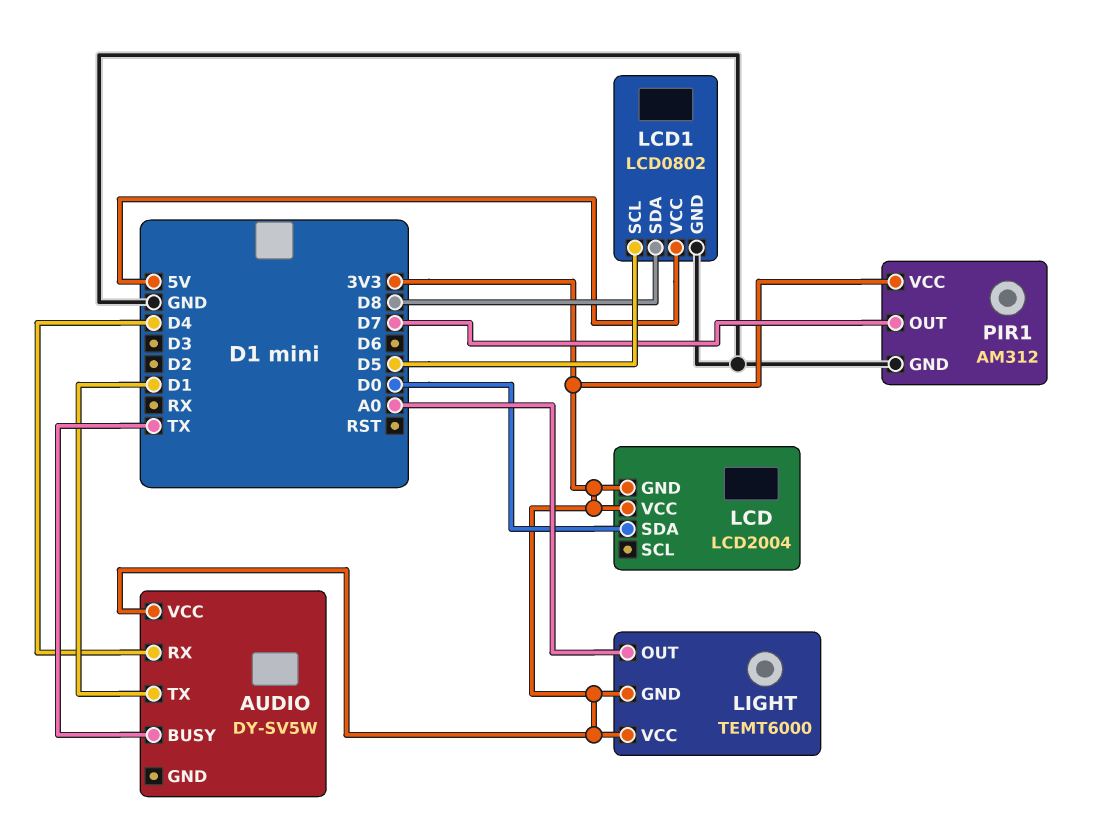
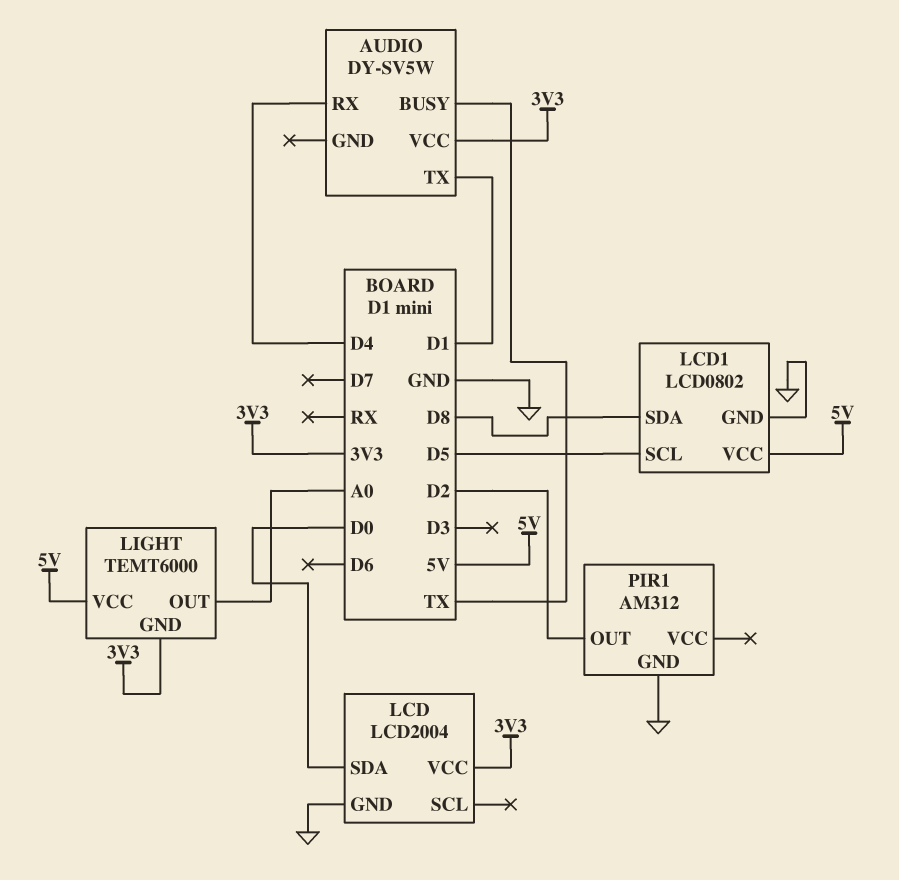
LCD pin GND: 3V3 -> GND
LIGHT pin VCC: 3V3 -> 5V
PIR1 pin OUT: D7 -> D2
PIR1 pin VCC: 3V3 -> none

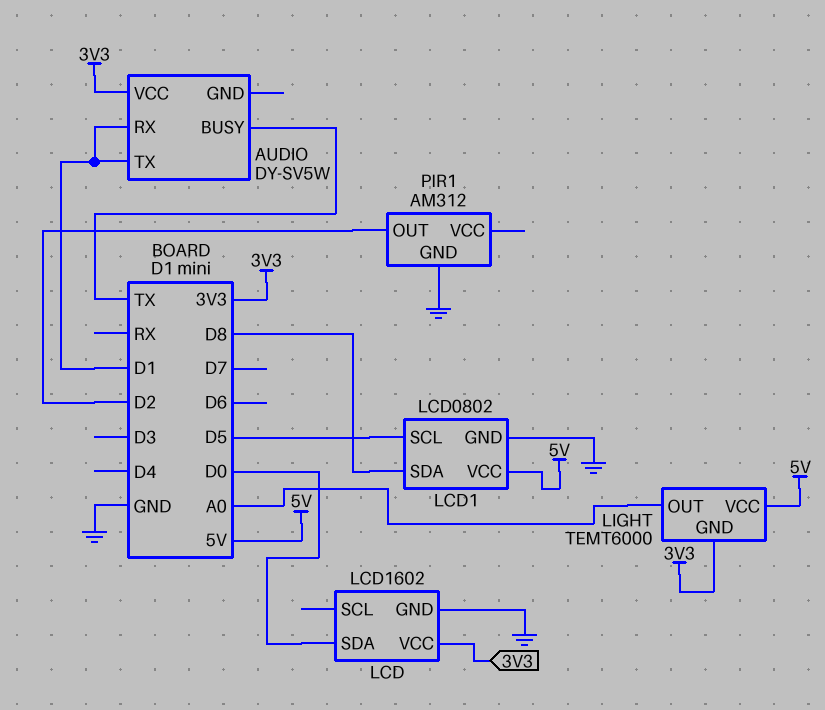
AUDIO pin RX: D4 -> D1
LCD: LCD2004 -> LCD1602

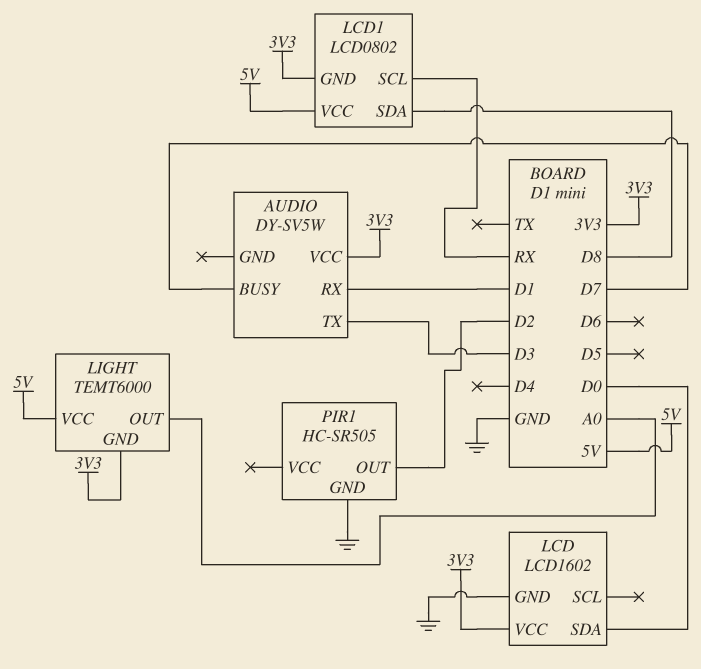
AUDIO pin BUSY: TX -> D7
AUDIO pin TX: D1 -> D3
LCD1 pin GND: GND -> 3V3
LCD1 pin SCL: D5 -> RX
PIR1: AM312 -> HC-SR505

